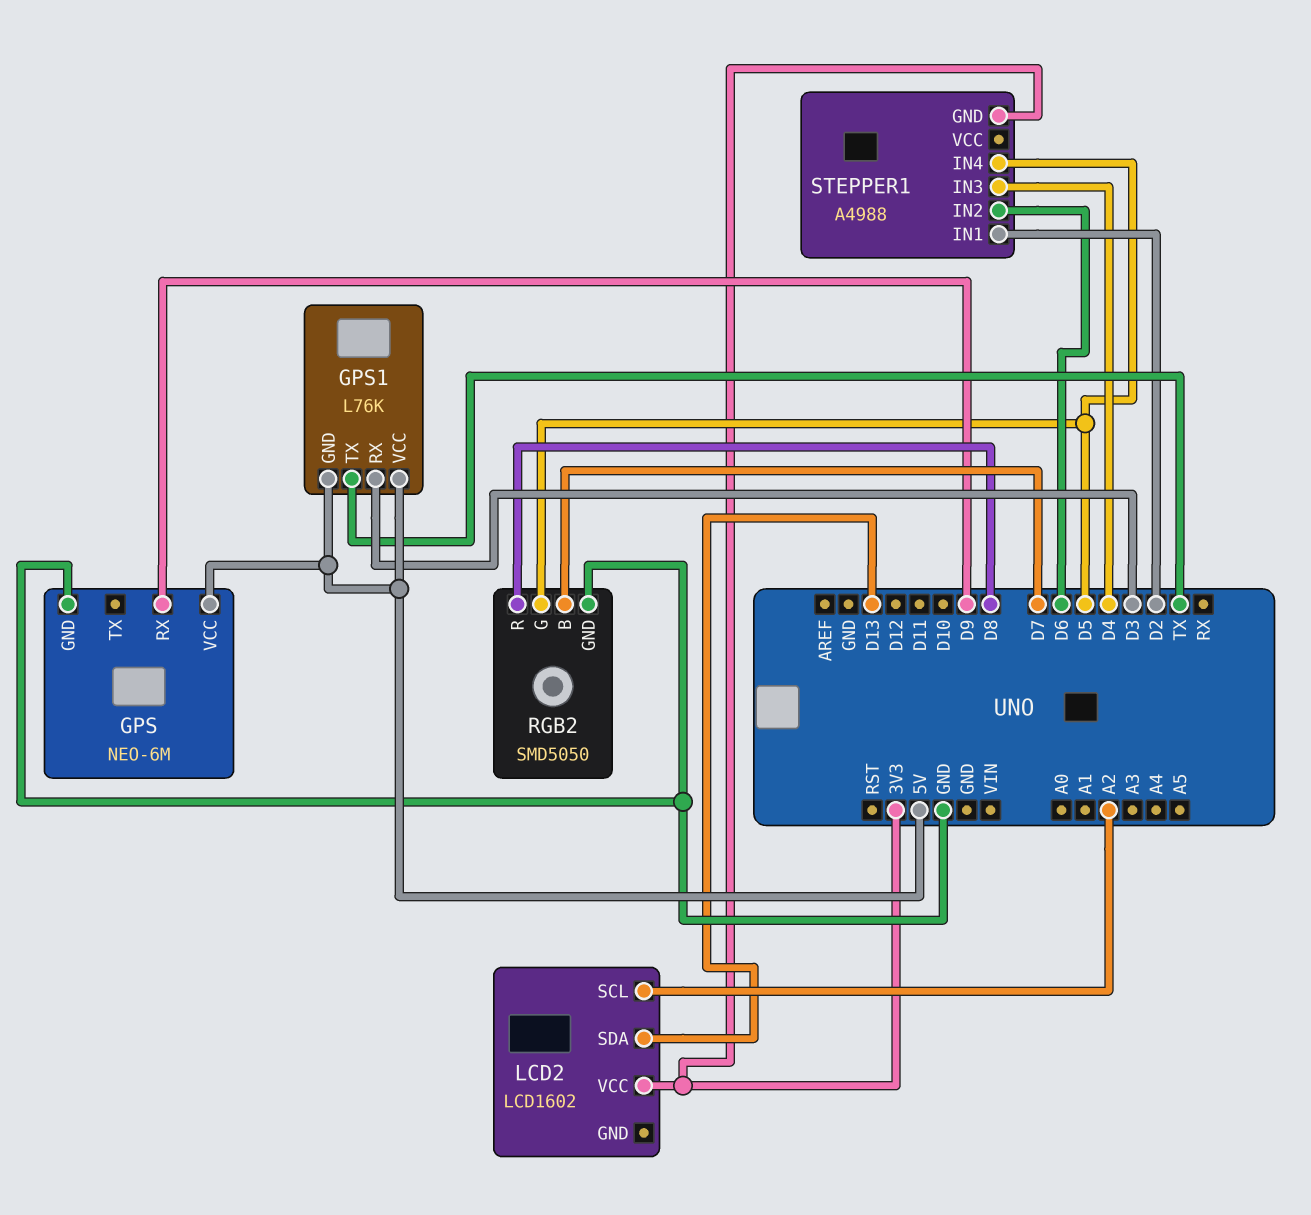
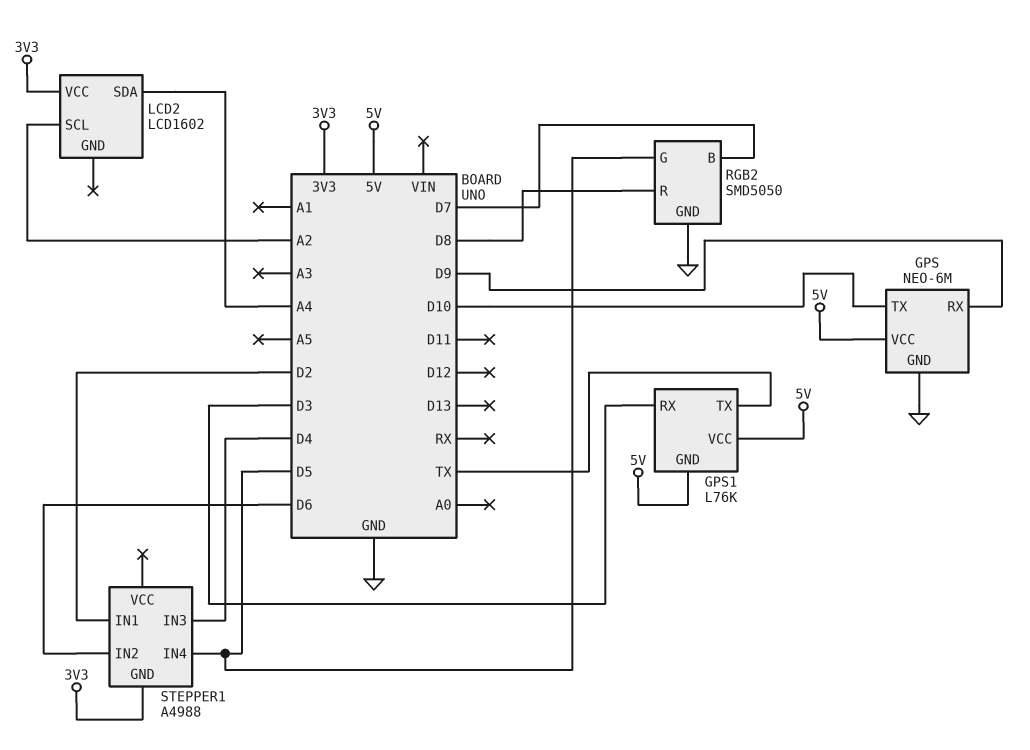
GPS pin TX: none -> D10
LCD2 pin SDA: D13 -> A4

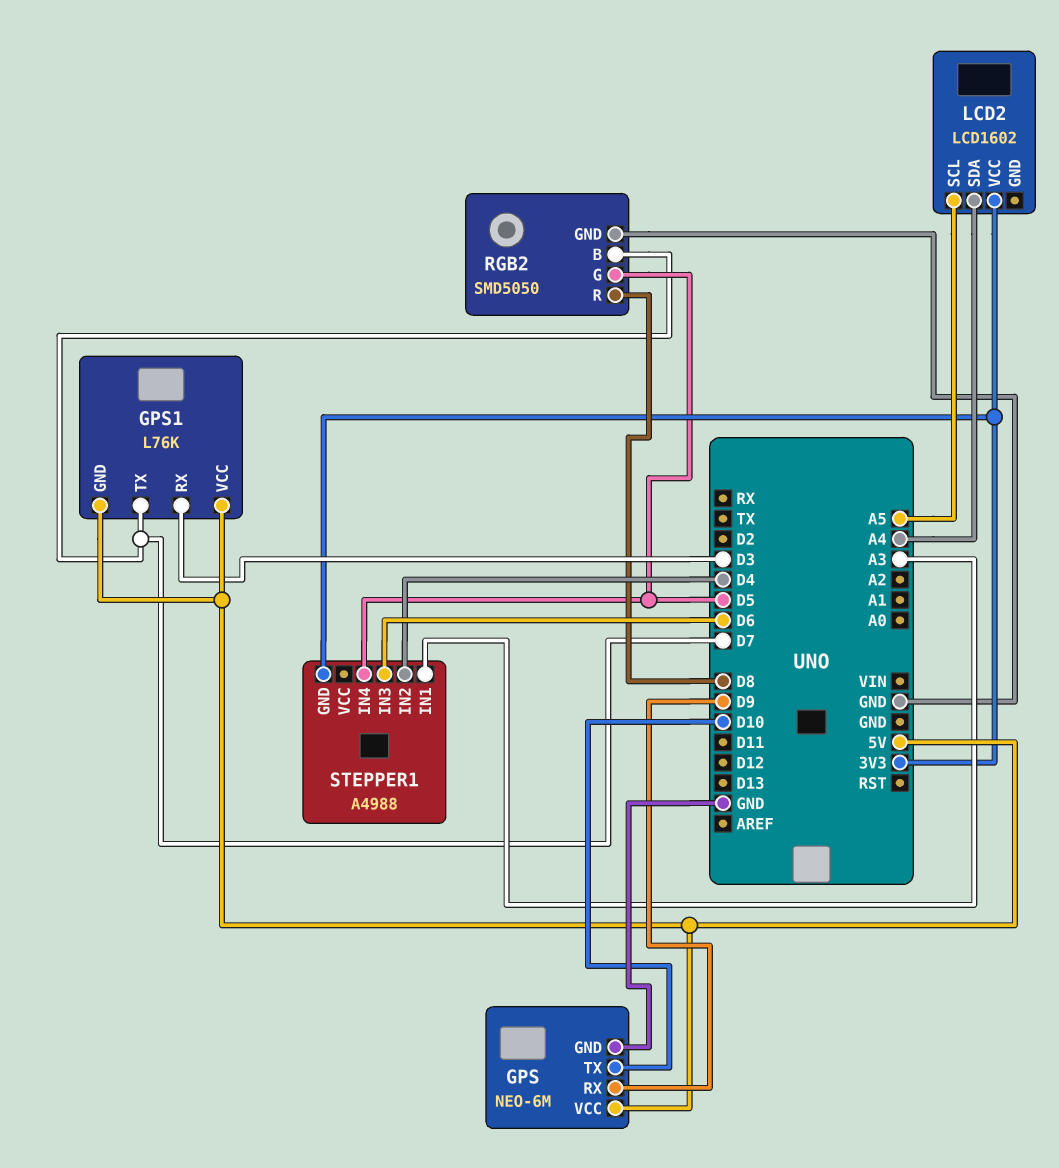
GPS1 pin TX: TX -> D7
LCD2 pin SCL: A2 -> A5
STEPPER1 pin IN1: D2 -> A3
STEPPER1 pin IN2: D6 -> D4
STEPPER1 pin IN3: D4 -> D6

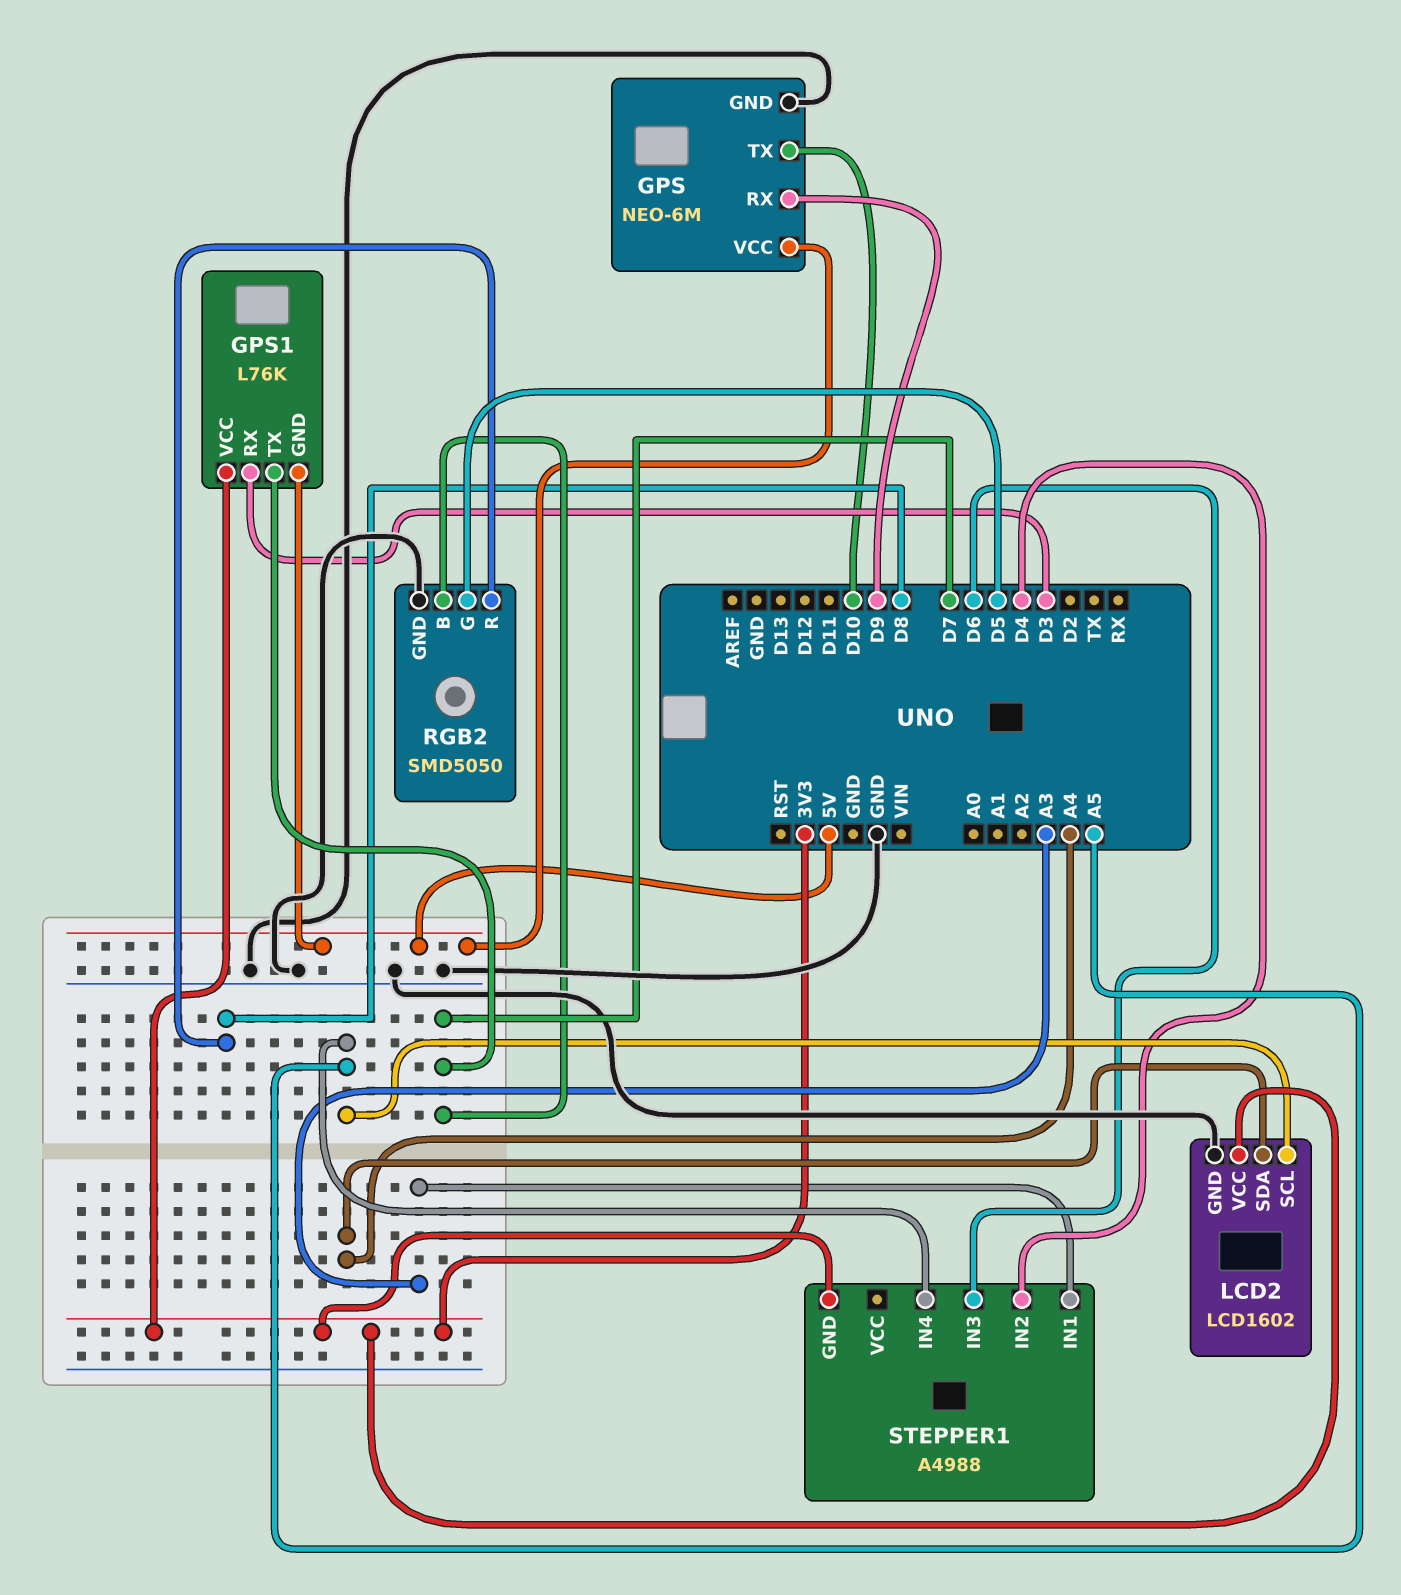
GPS1 pin VCC: 5V -> 3V3
LCD2 pin GND: none -> GND
STEPPER1 pin IN4: D5 -> A5

